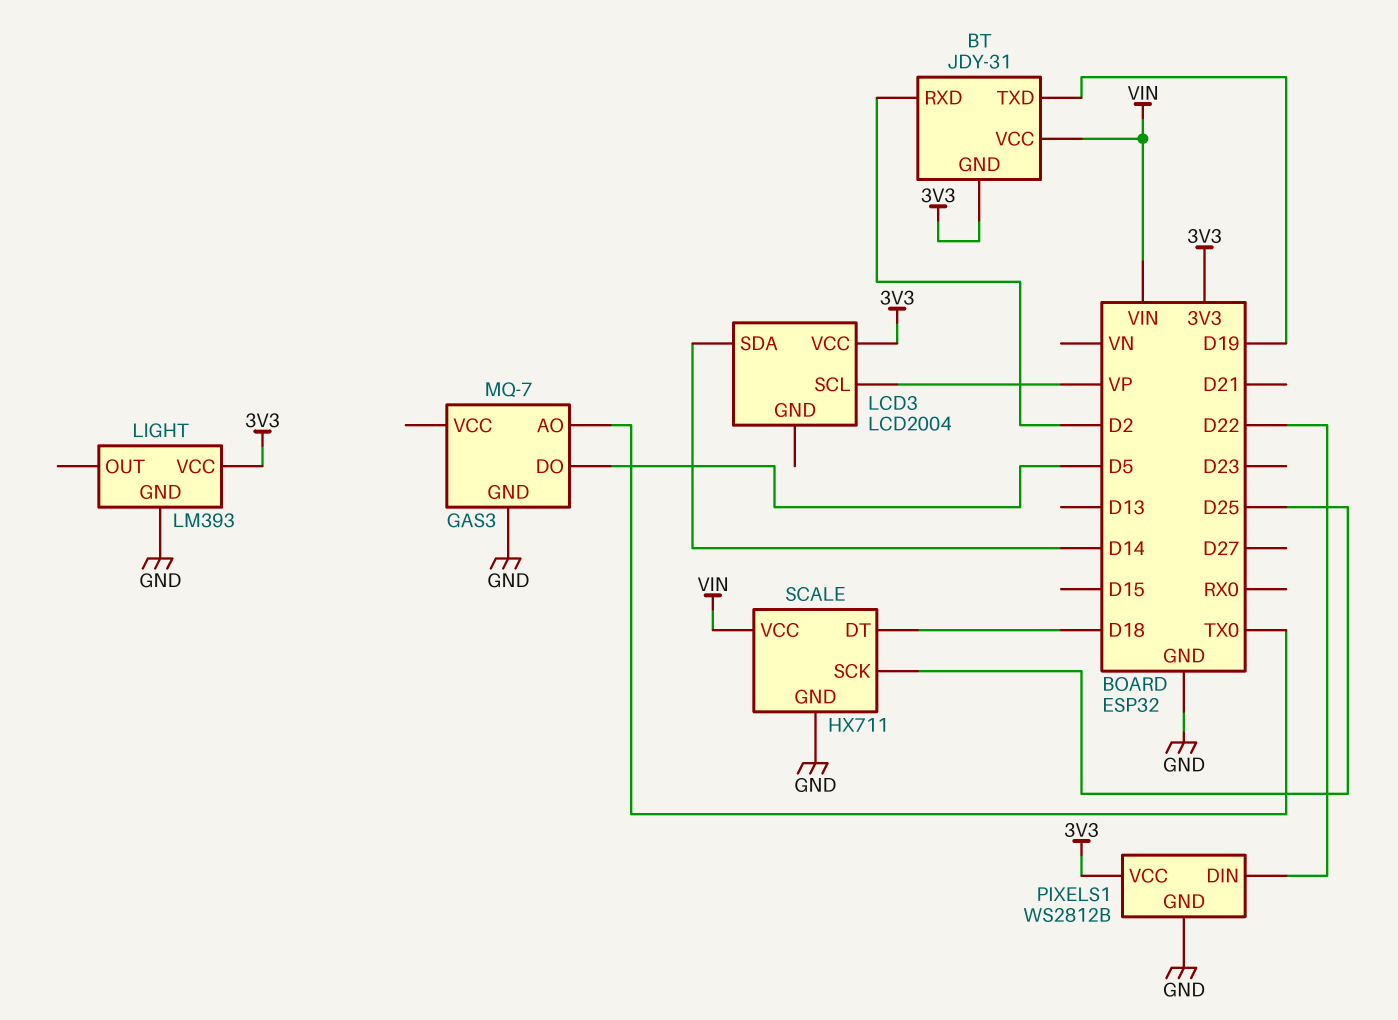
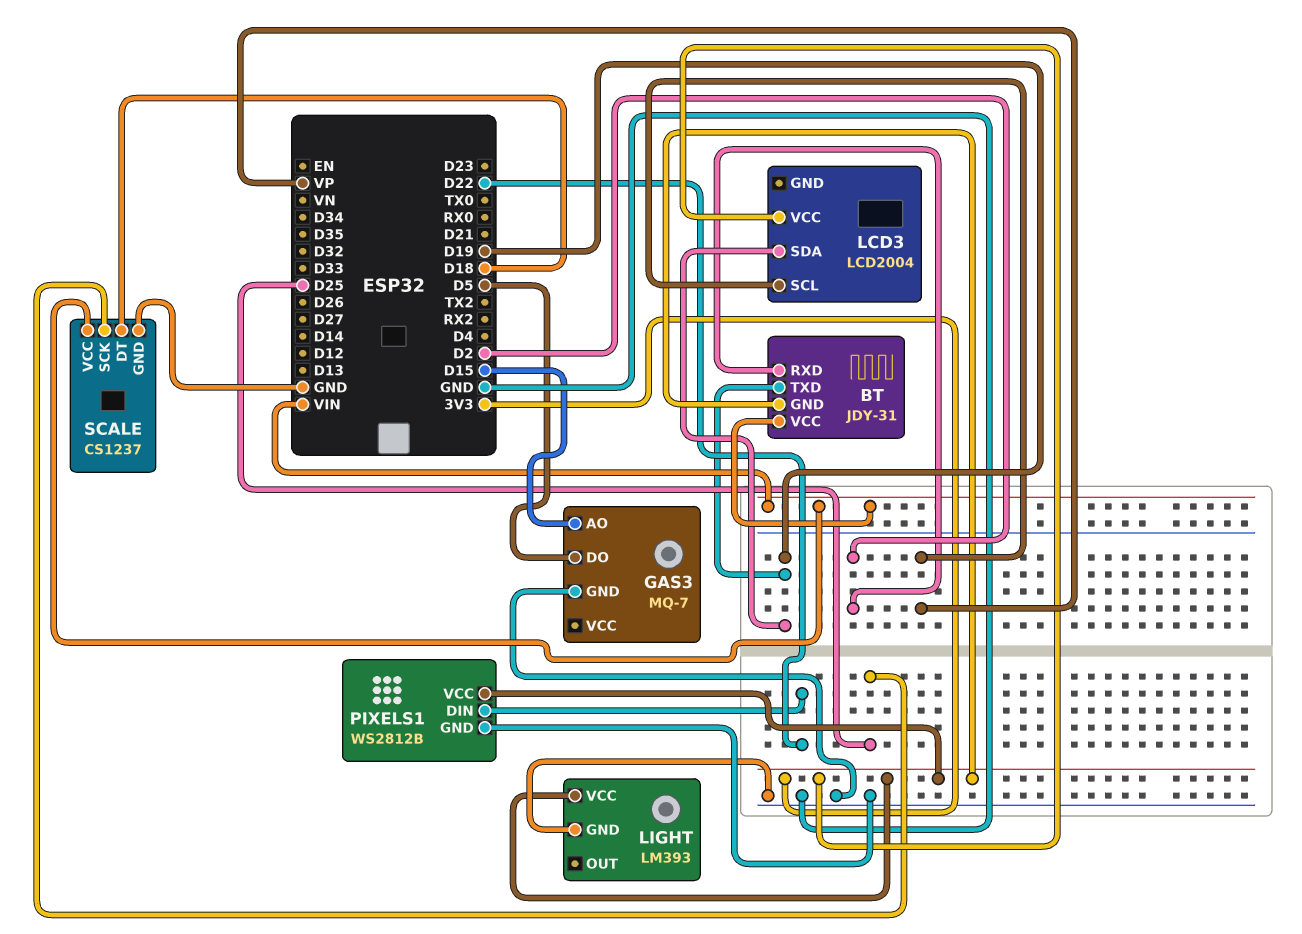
GAS3 pin AO: TX0 -> D15
LCD3 pin SDA: D14 -> D19
SCALE: HX711 -> CS1237

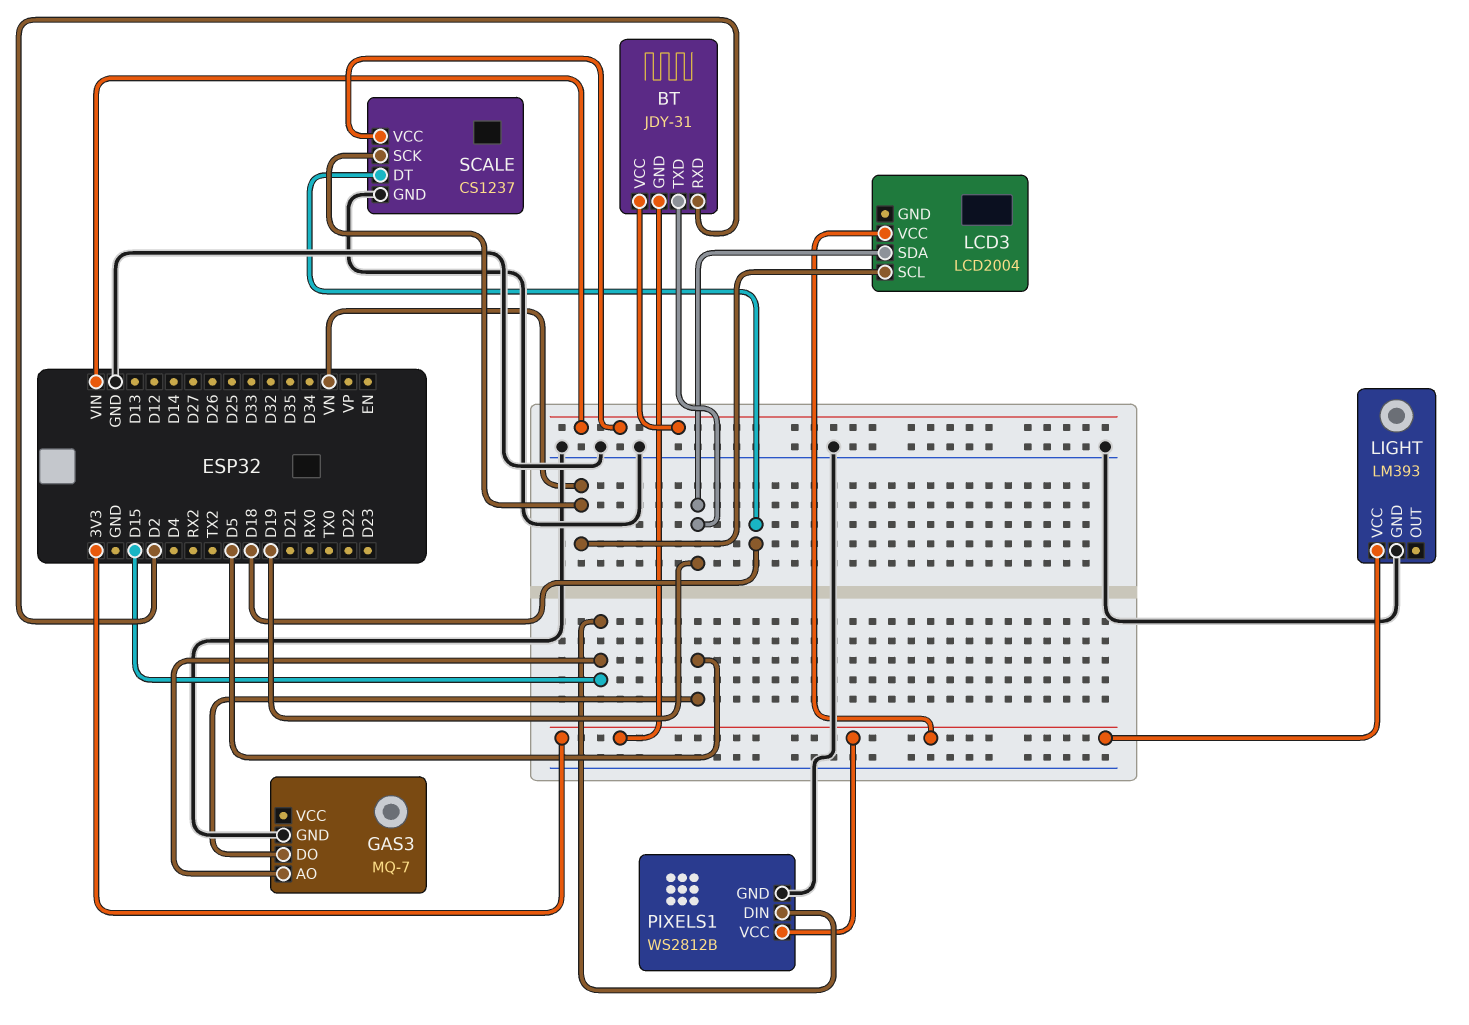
LCD3 pin SCL: VP -> VN
PIXELS1 pin DIN: D22 -> D15
SCALE pin SCK: D25 -> VN

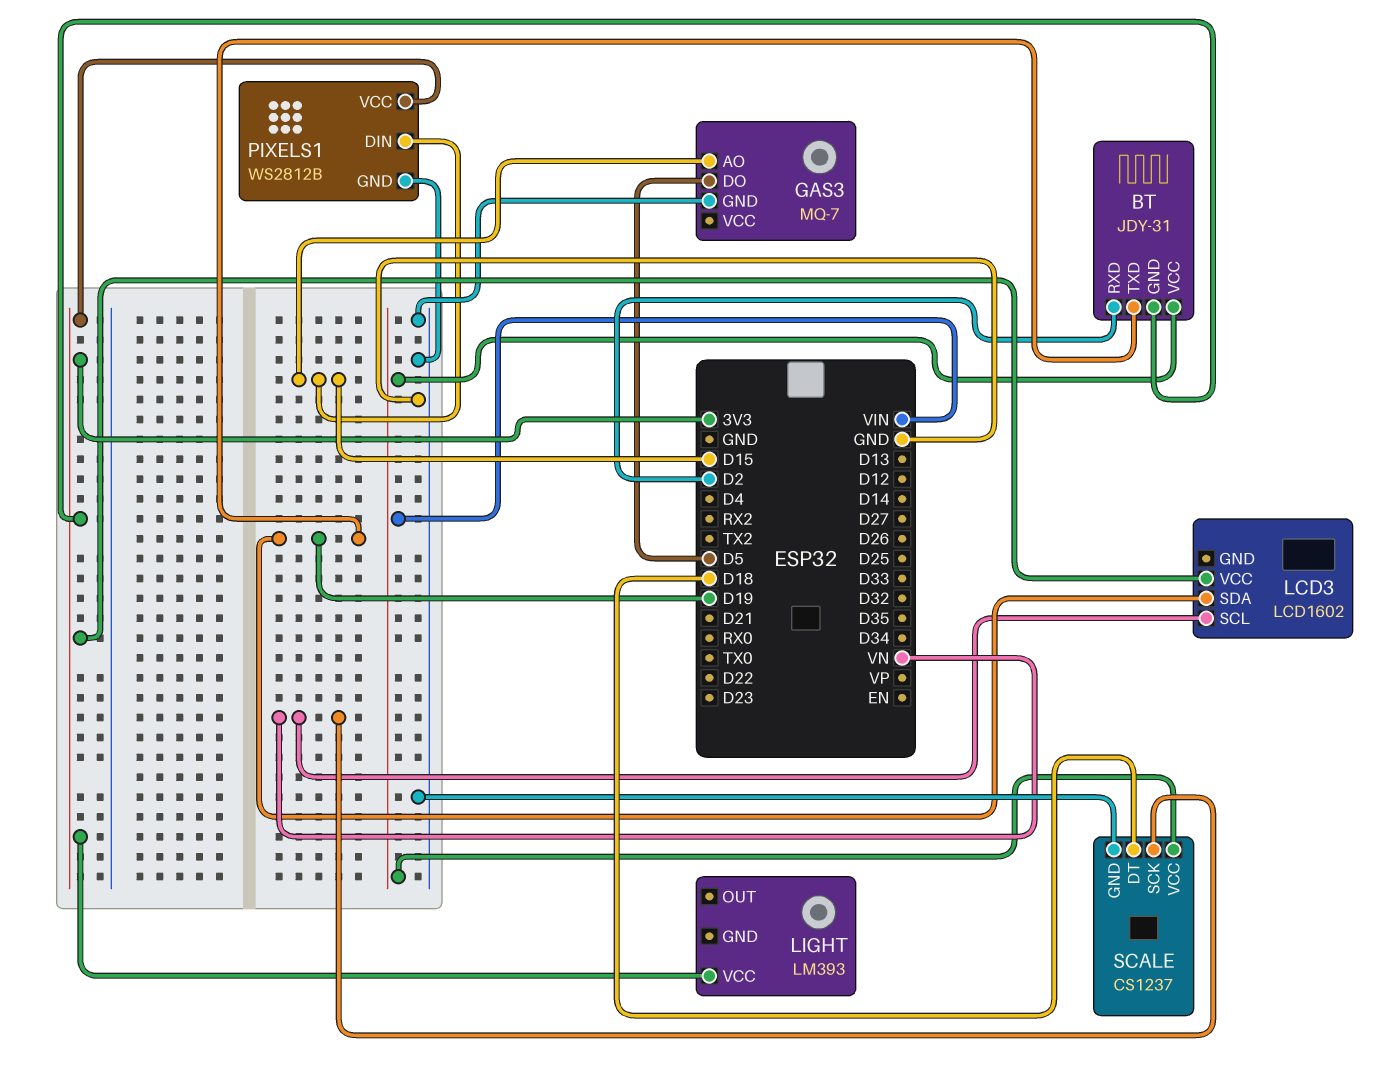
LCD3: LCD2004 -> LCD1602
LIGHT pin GND: GND -> none

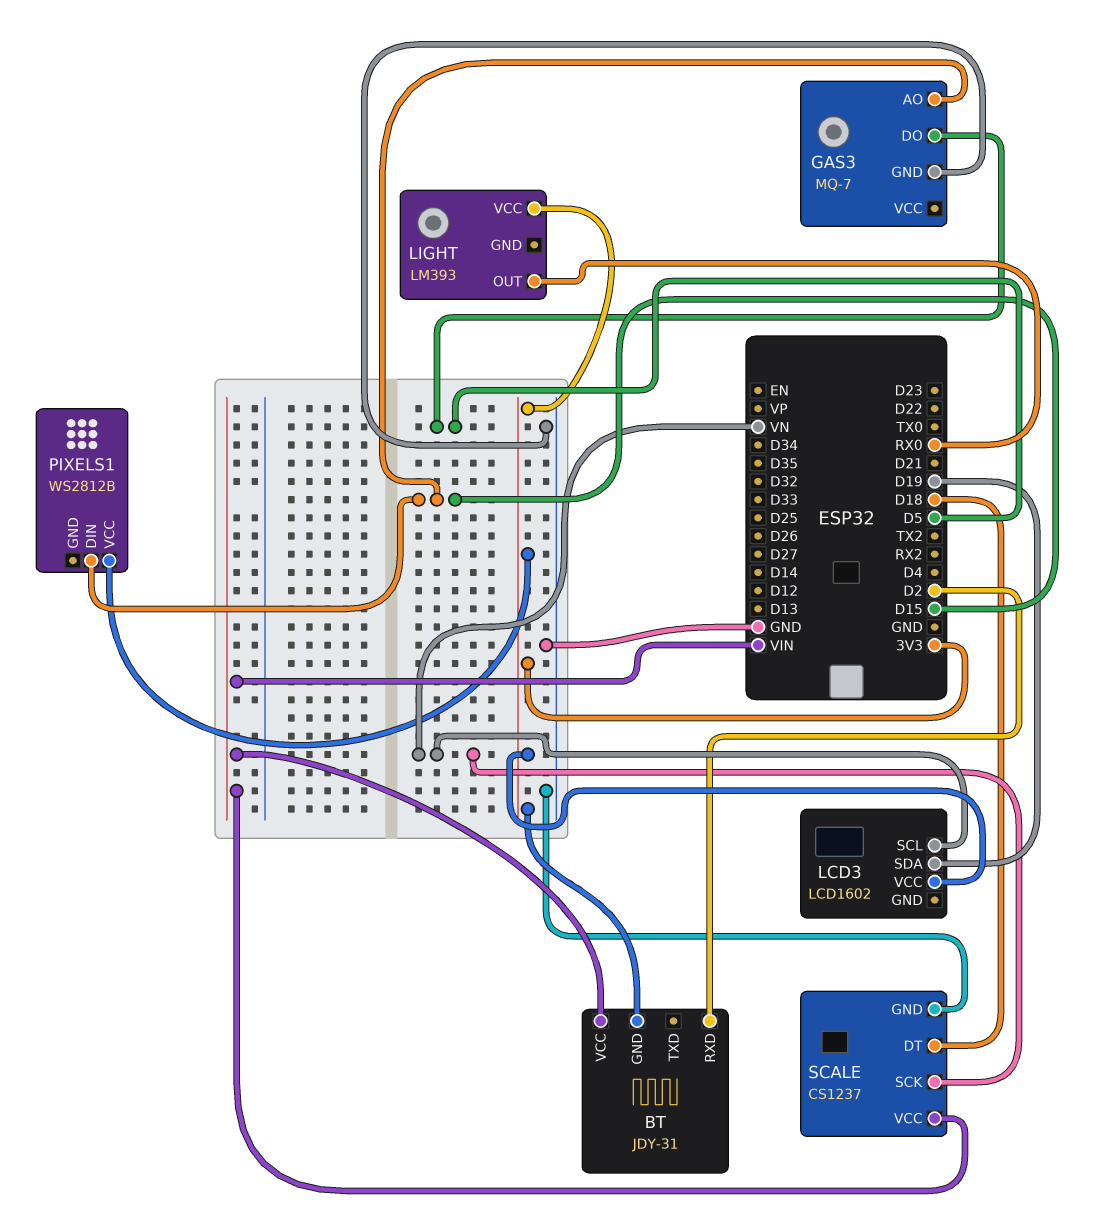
BT pin TXD: D19 -> none
LIGHT pin OUT: none -> RX0
PIXELS1 pin GND: GND -> none

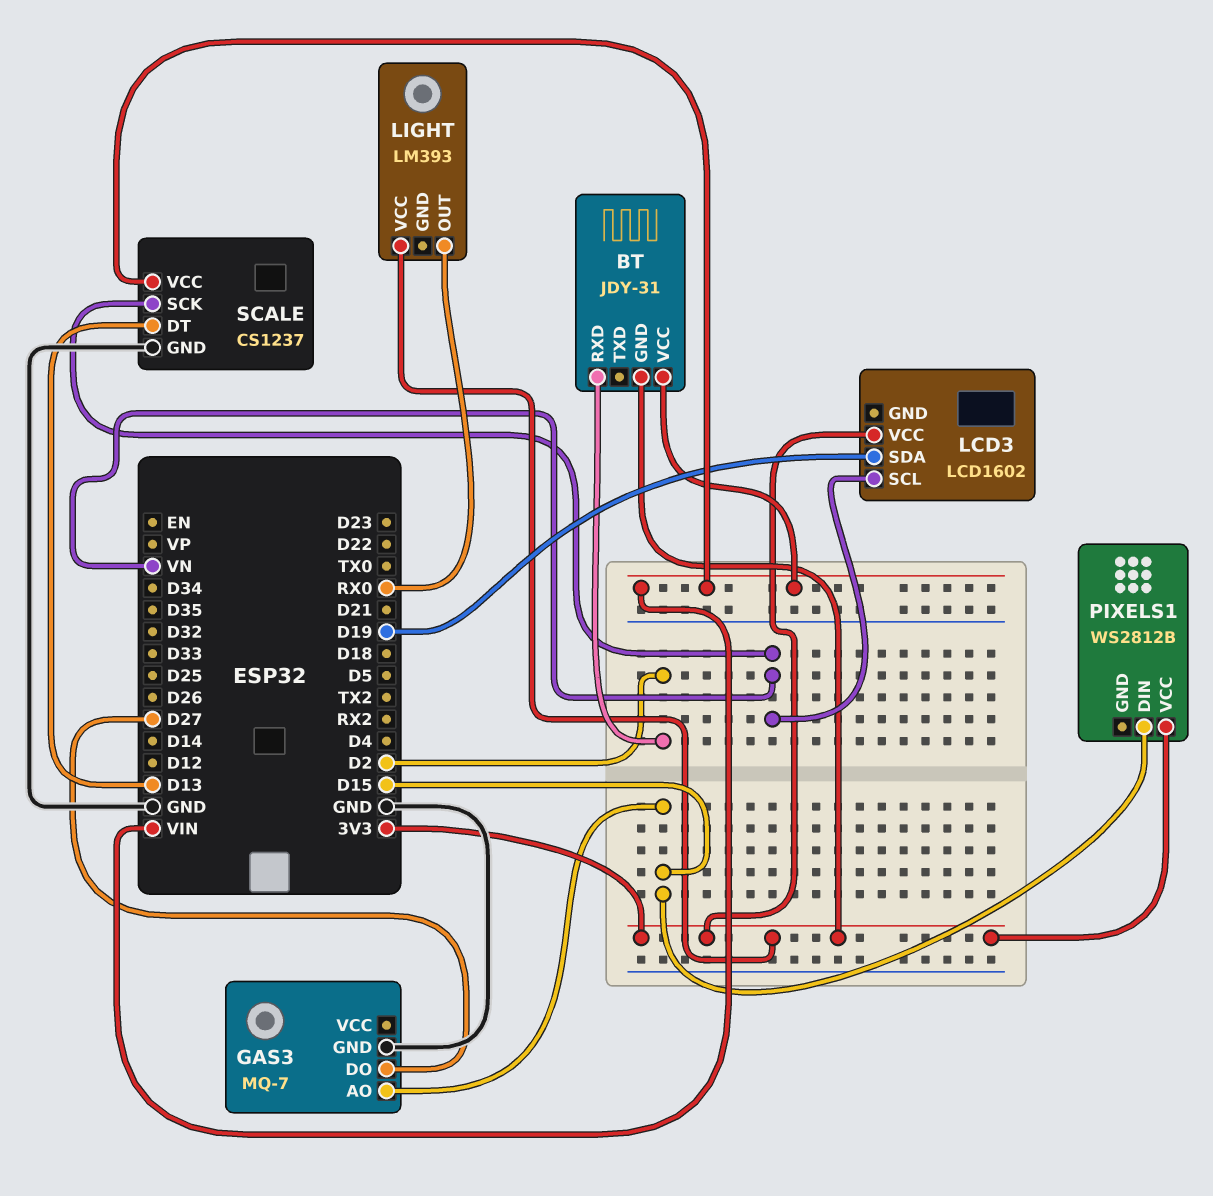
GAS3 pin DO: D5 -> D27
SCALE pin DT: D18 -> D13

